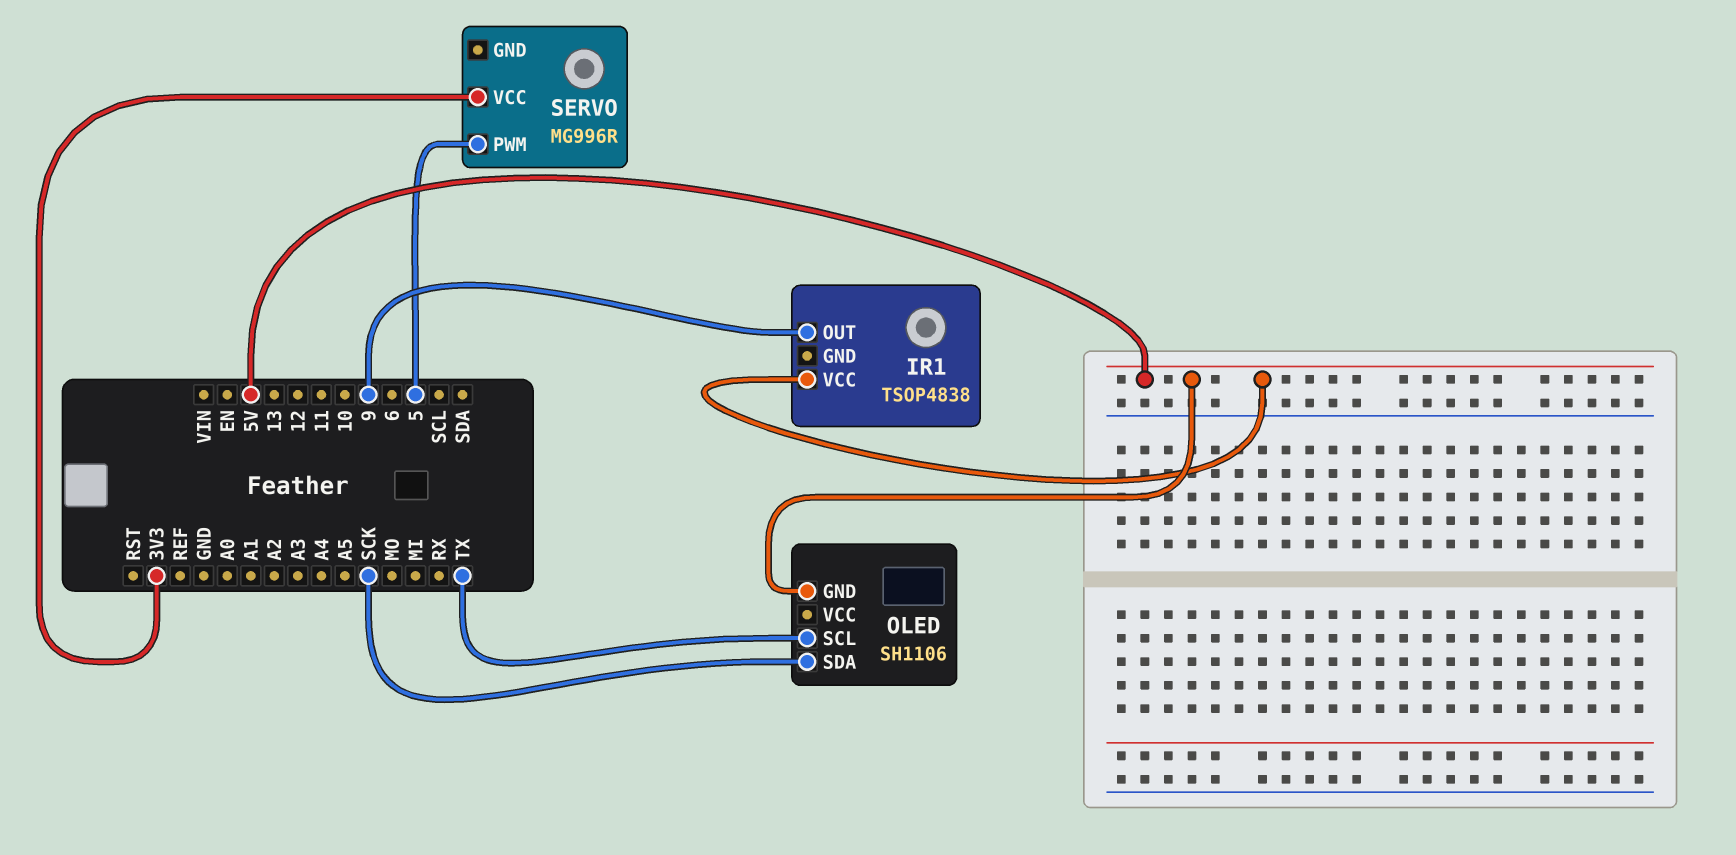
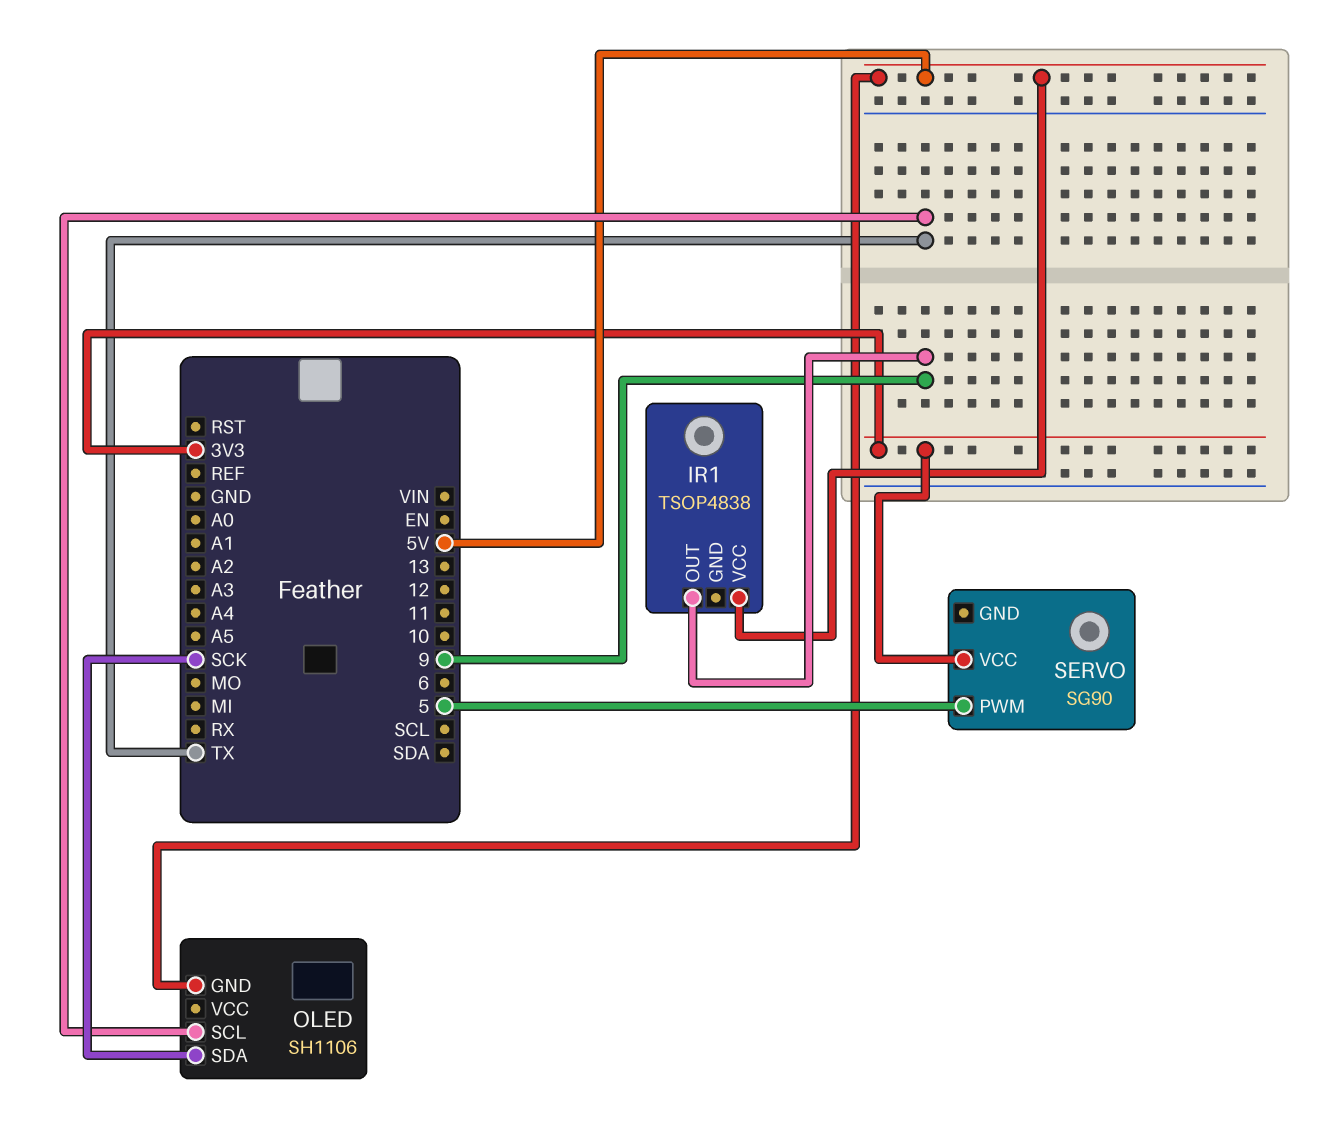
SERVO: MG996R -> SG90

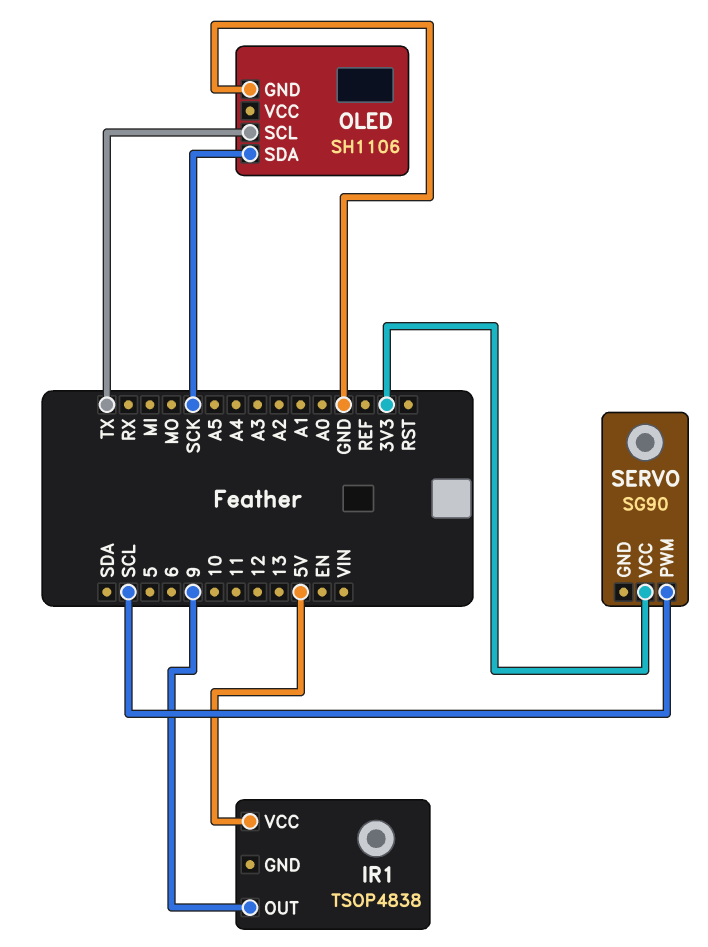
OLED pin GND: 5V -> GND
SERVO pin PWM: 5 -> SCL

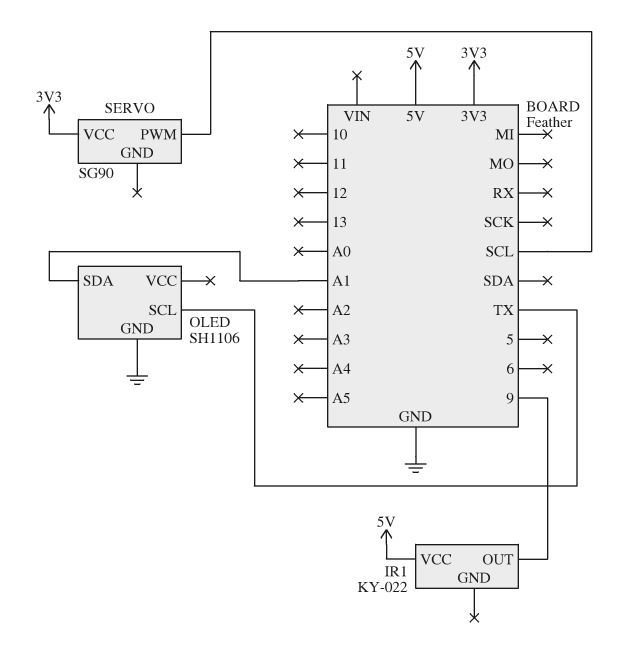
IR1: TSOP4838 -> KY-022
OLED pin SDA: SCK -> A1

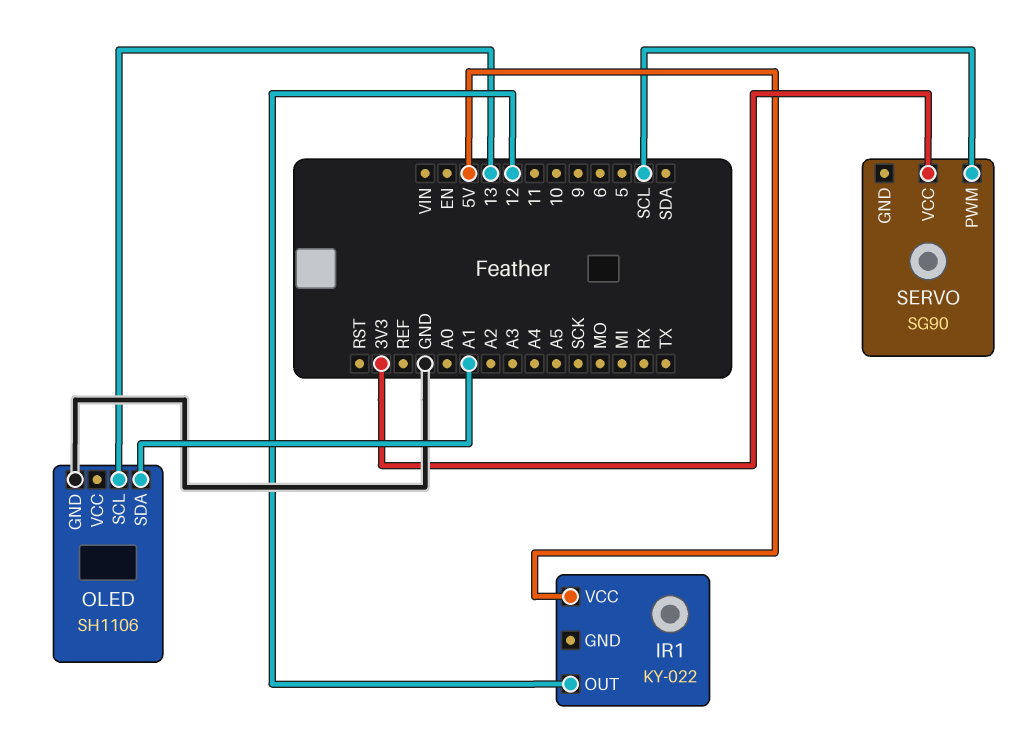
IR1 pin OUT: 9 -> 12
OLED pin SCL: TX -> 13

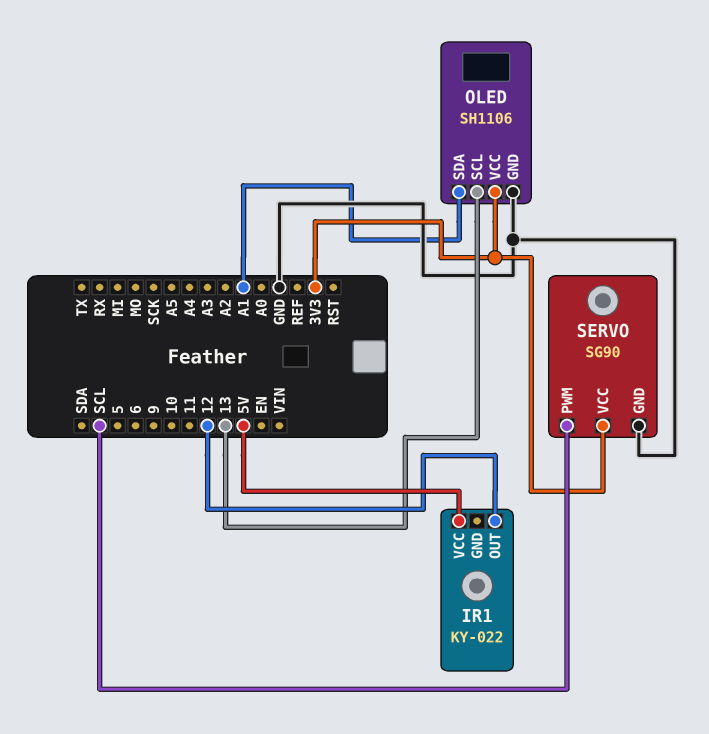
OLED pin VCC: none -> 3V3
SERVO pin GND: none -> GND

